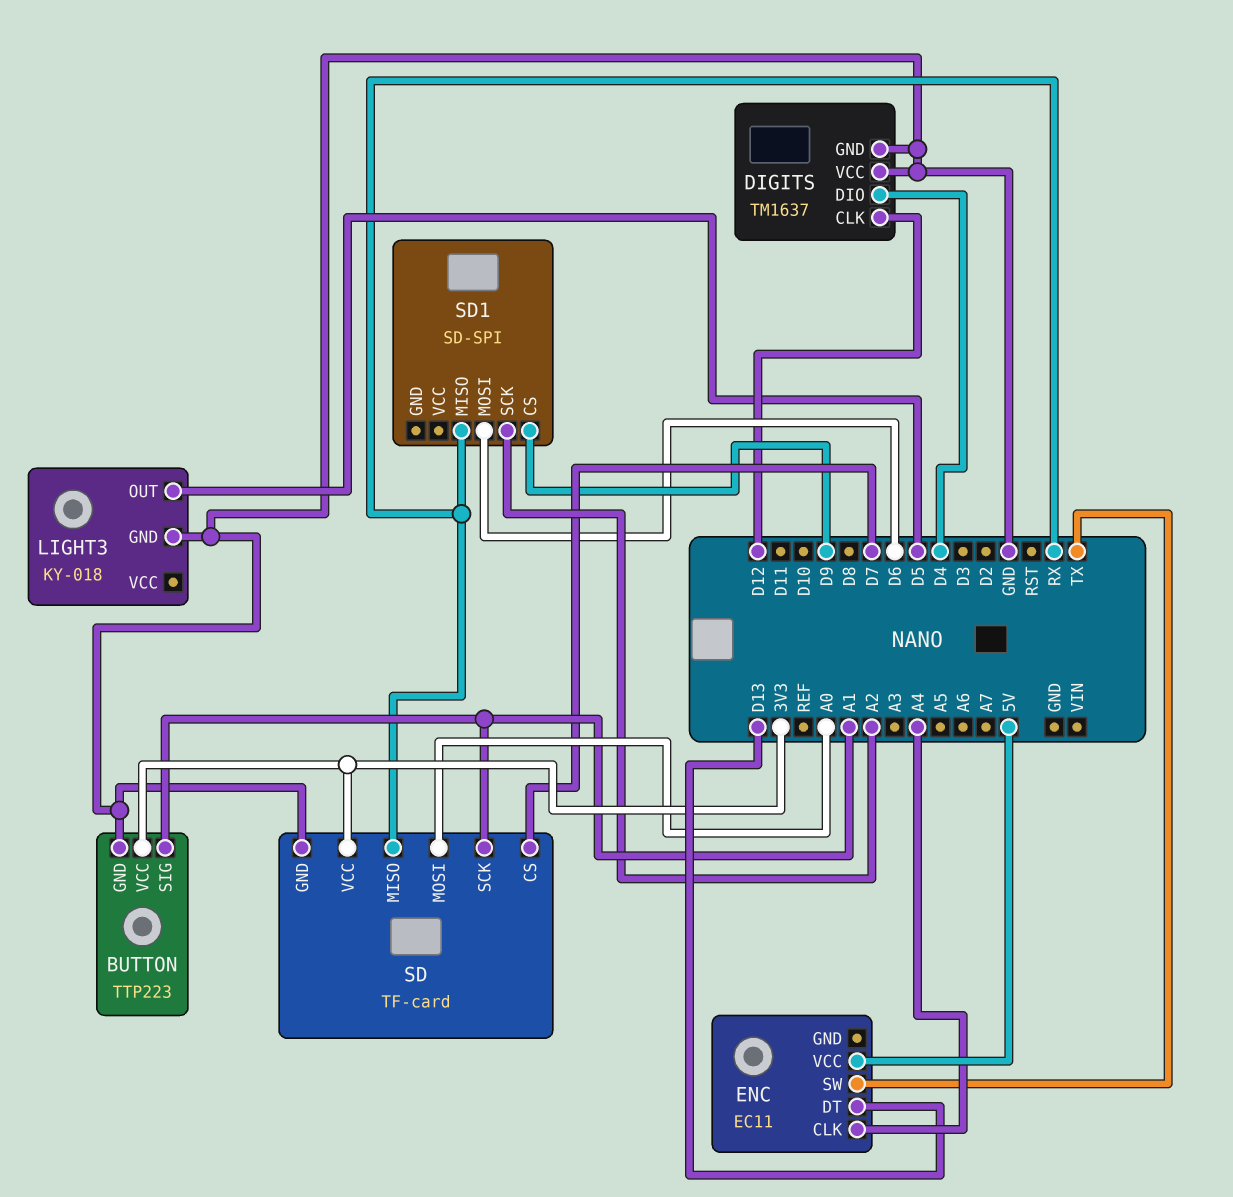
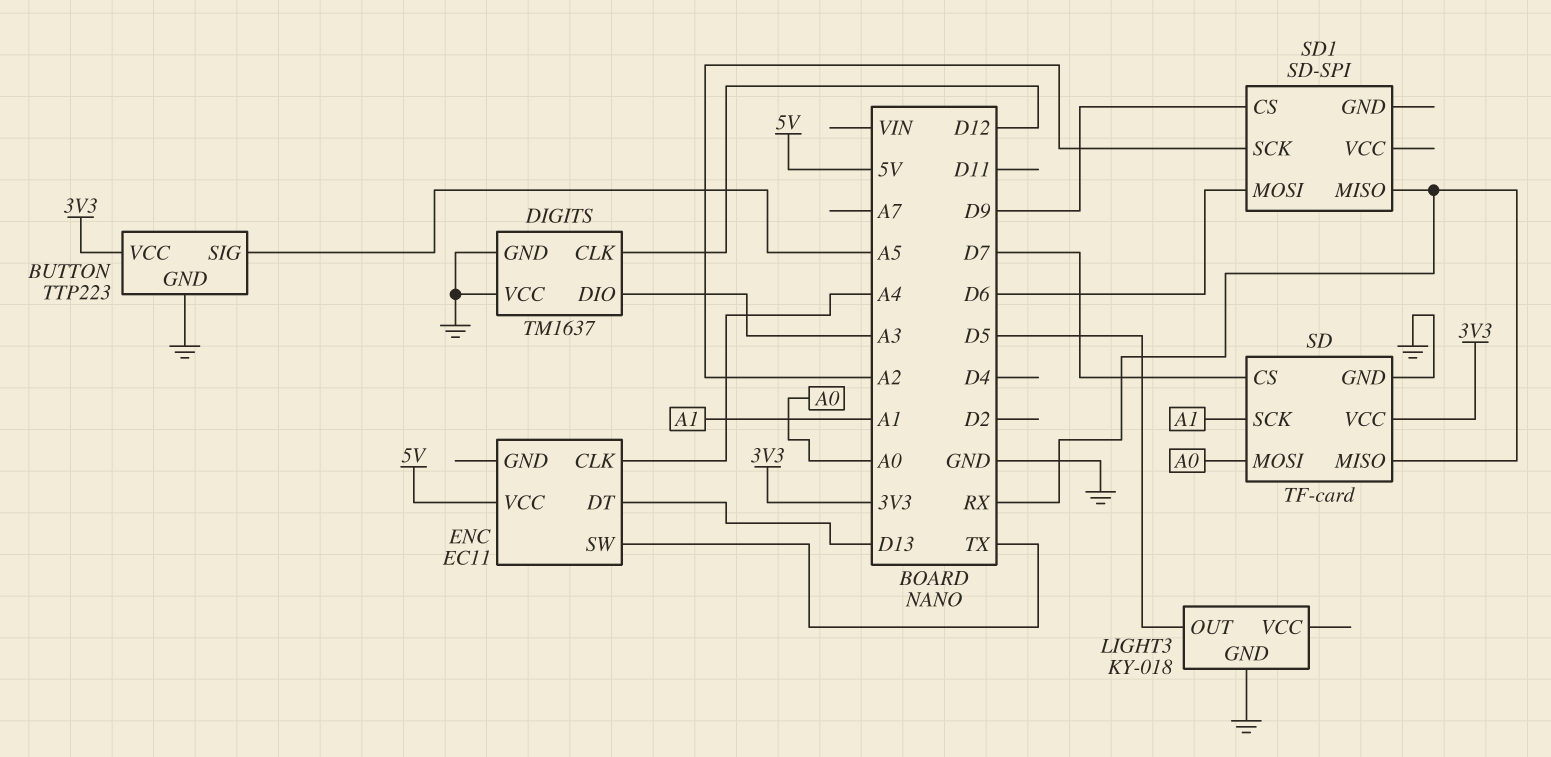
BUTTON pin SIG: A1 -> A5
DIGITS pin DIO: D4 -> A3

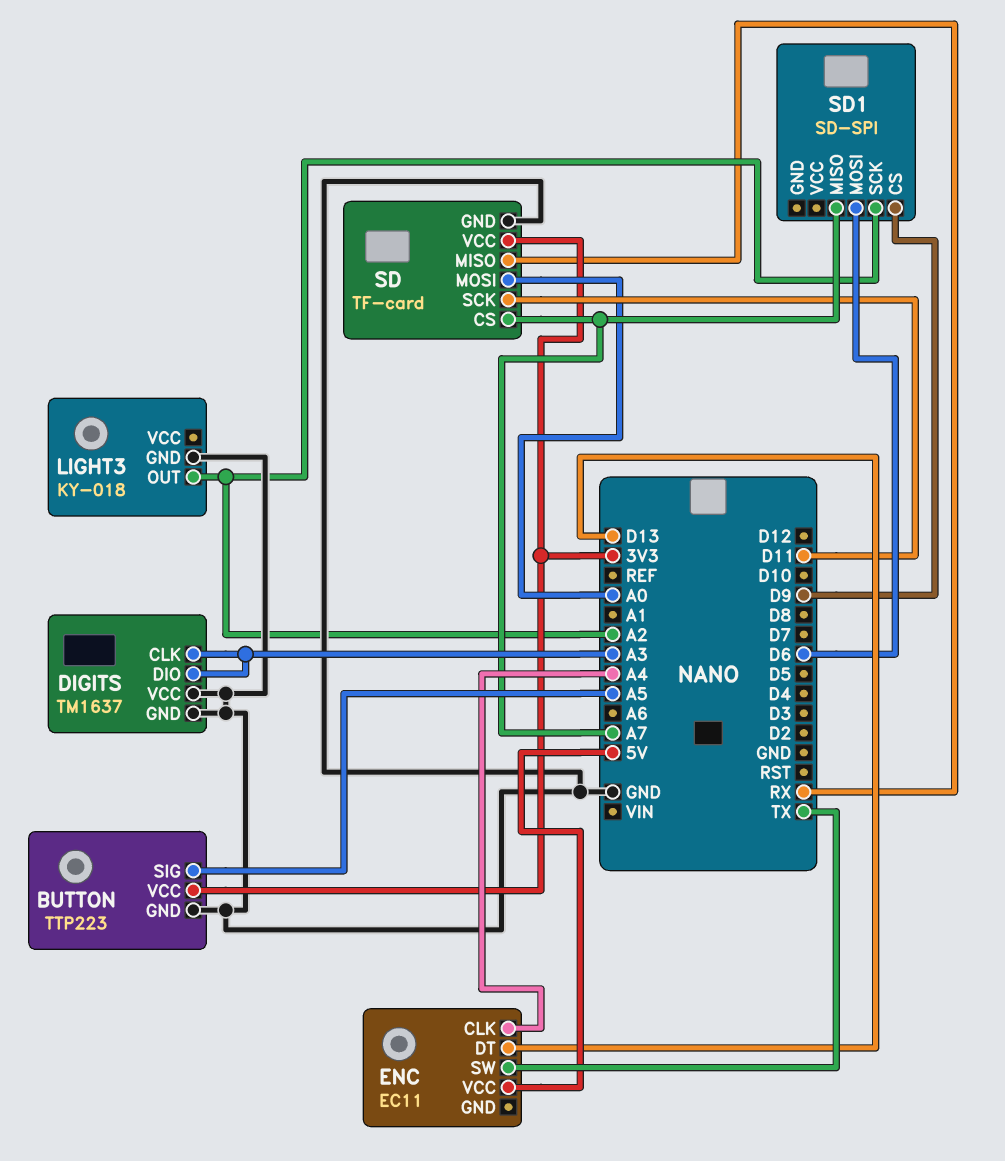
DIGITS pin CLK: D12 -> A3
LIGHT3 pin OUT: D5 -> A2
SD pin CS: D7 -> A7
SD pin SCK: A1 -> D11
SD1 pin MISO: RX -> A7

